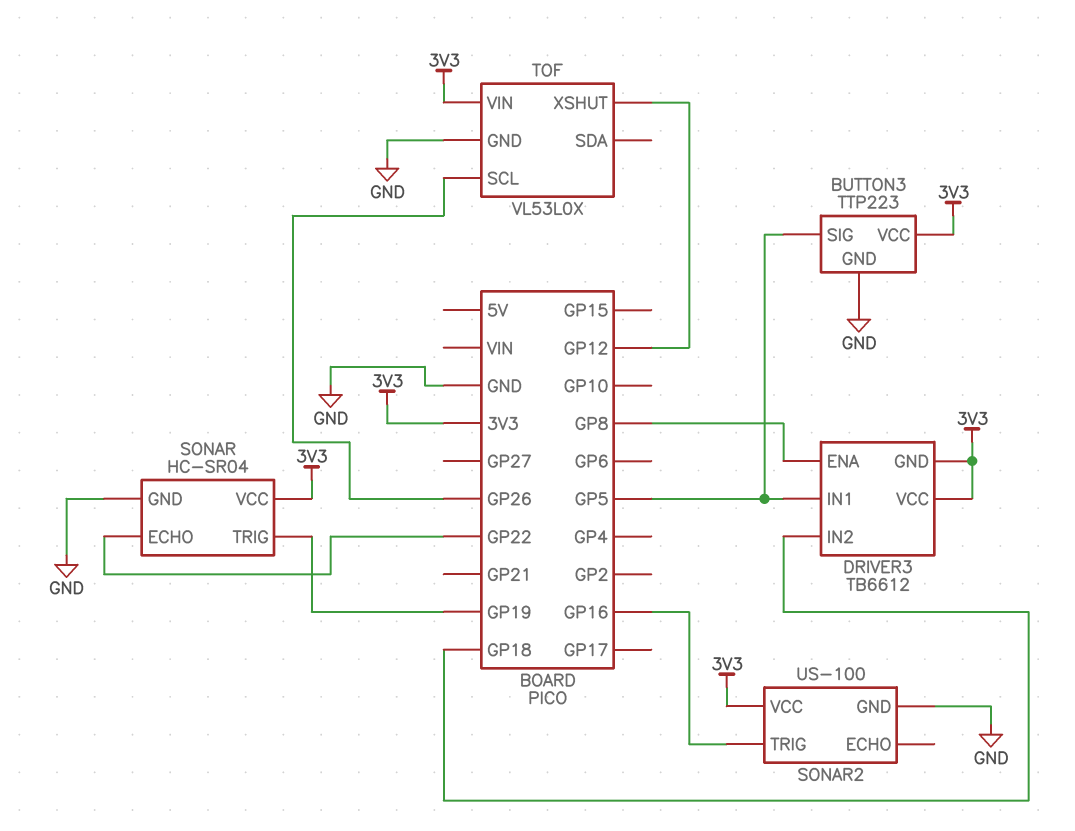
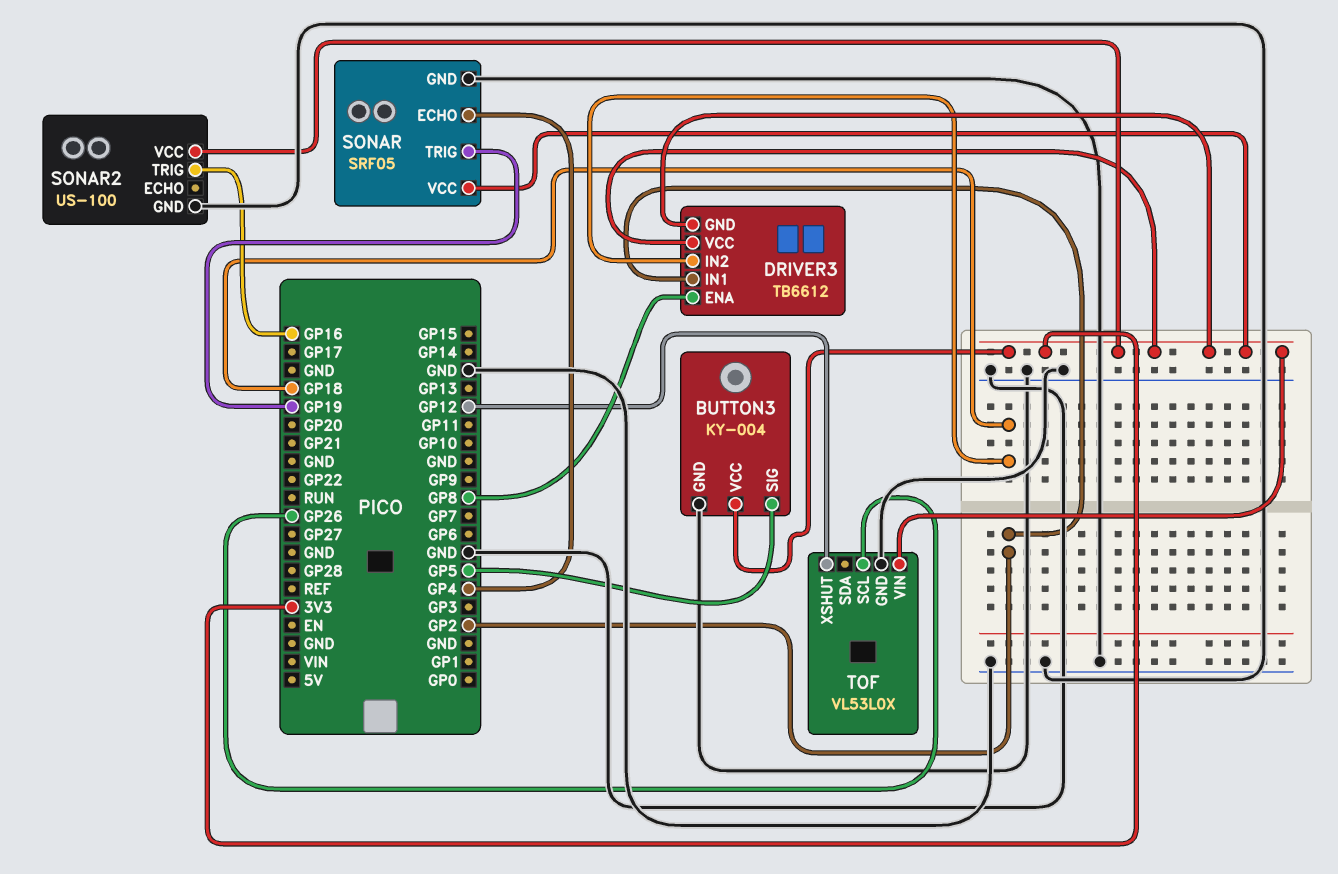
BUTTON3: TTP223 -> KY-004
DRIVER3 pin IN1: GP5 -> GP2
SONAR: HC-SR04 -> SRF05
SONAR pin ECHO: GP22 -> GP4

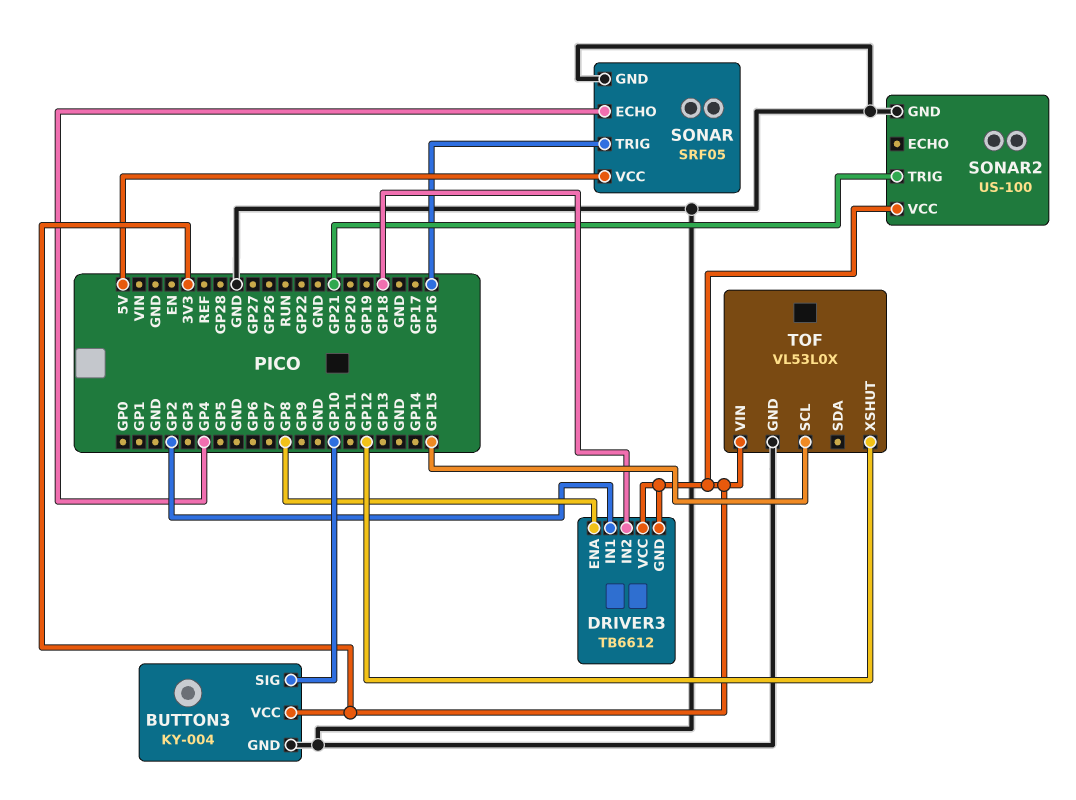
BUTTON3 pin SIG: GP5 -> GP10
SONAR pin TRIG: GP19 -> GP16
SONAR pin VCC: 3V3 -> 5V
SONAR2 pin TRIG: GP16 -> GP21
TOF pin SCL: GP26 -> GP15

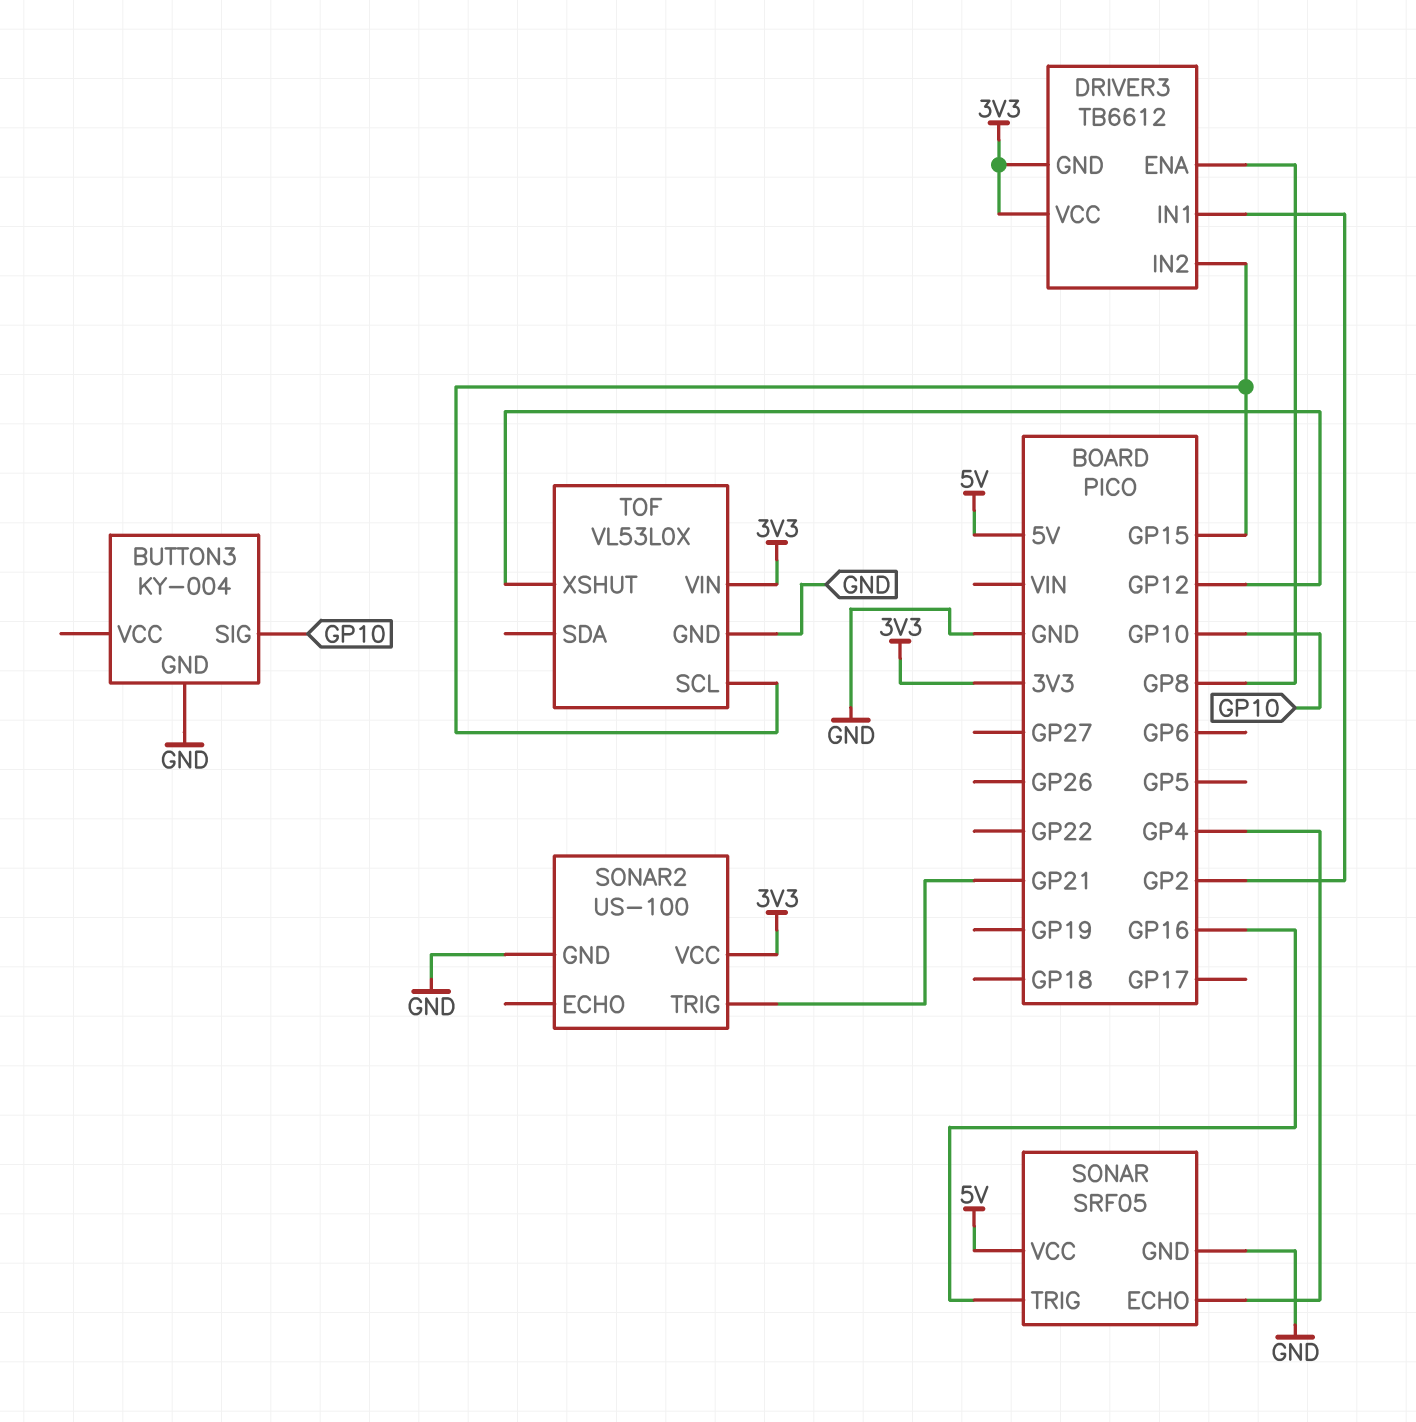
BUTTON3 pin VCC: 3V3 -> none
DRIVER3 pin IN2: GP18 -> GP15

